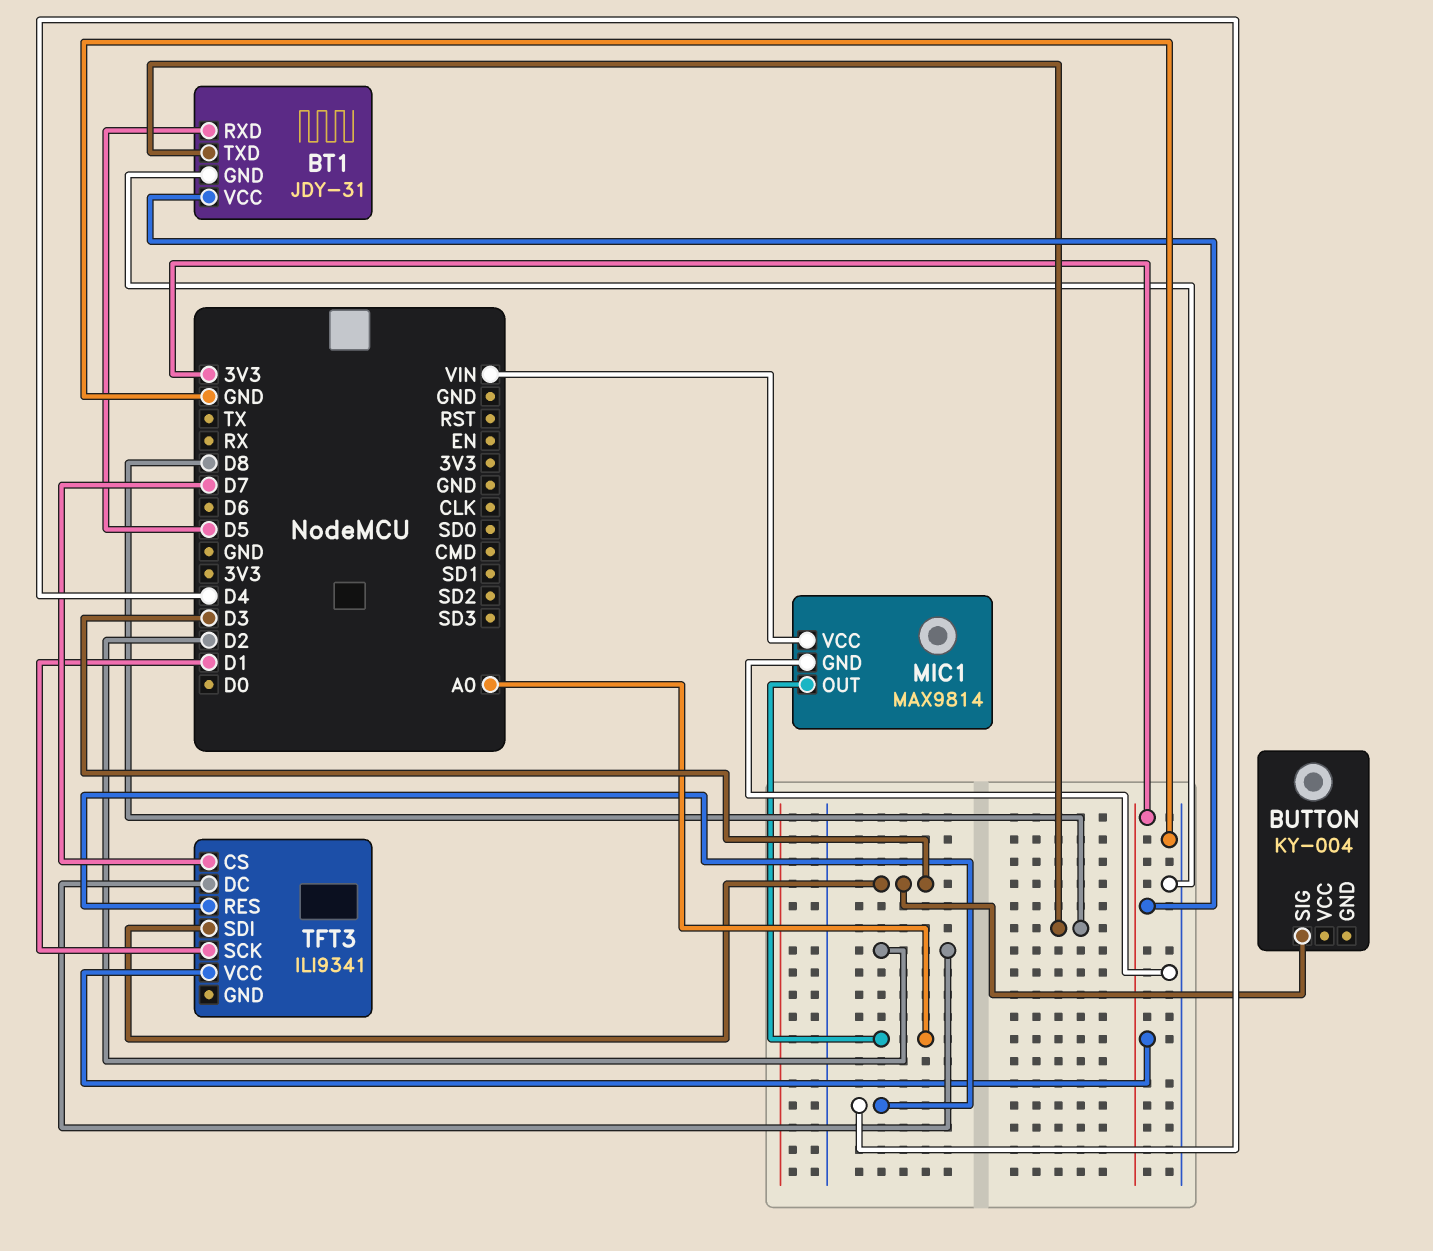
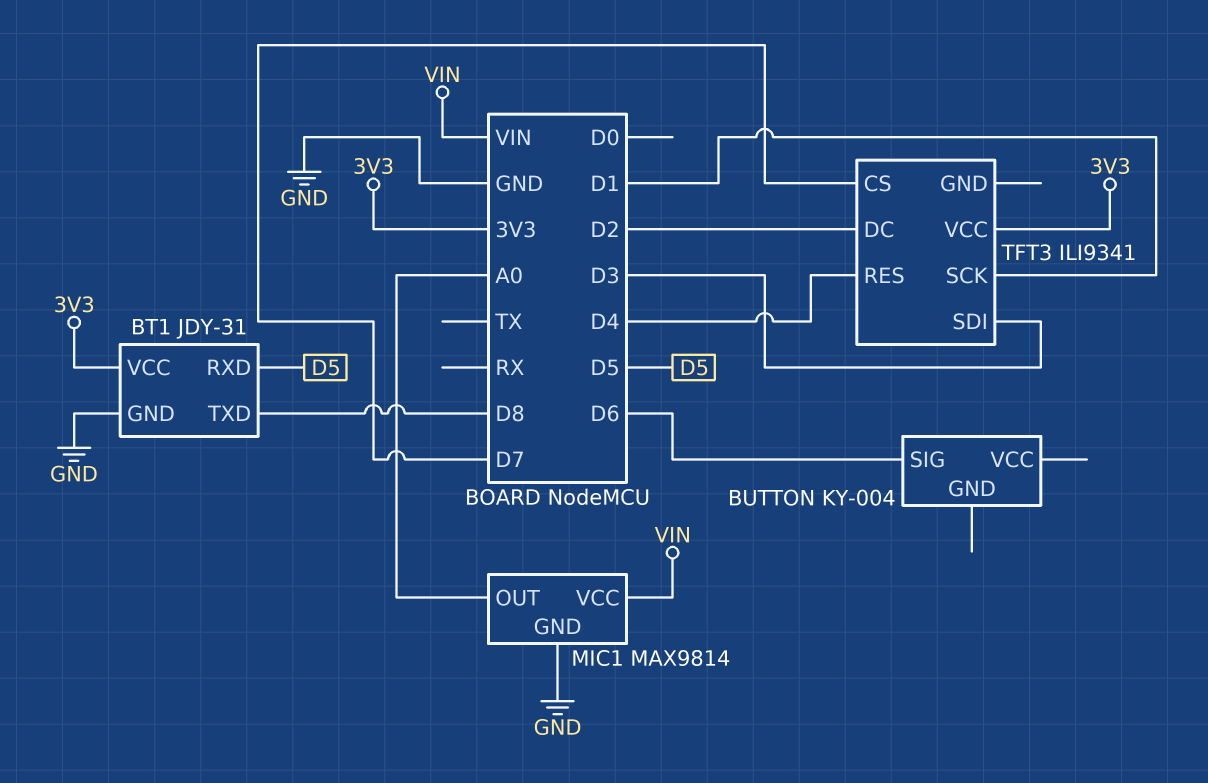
BUTTON pin SIG: D3 -> D6

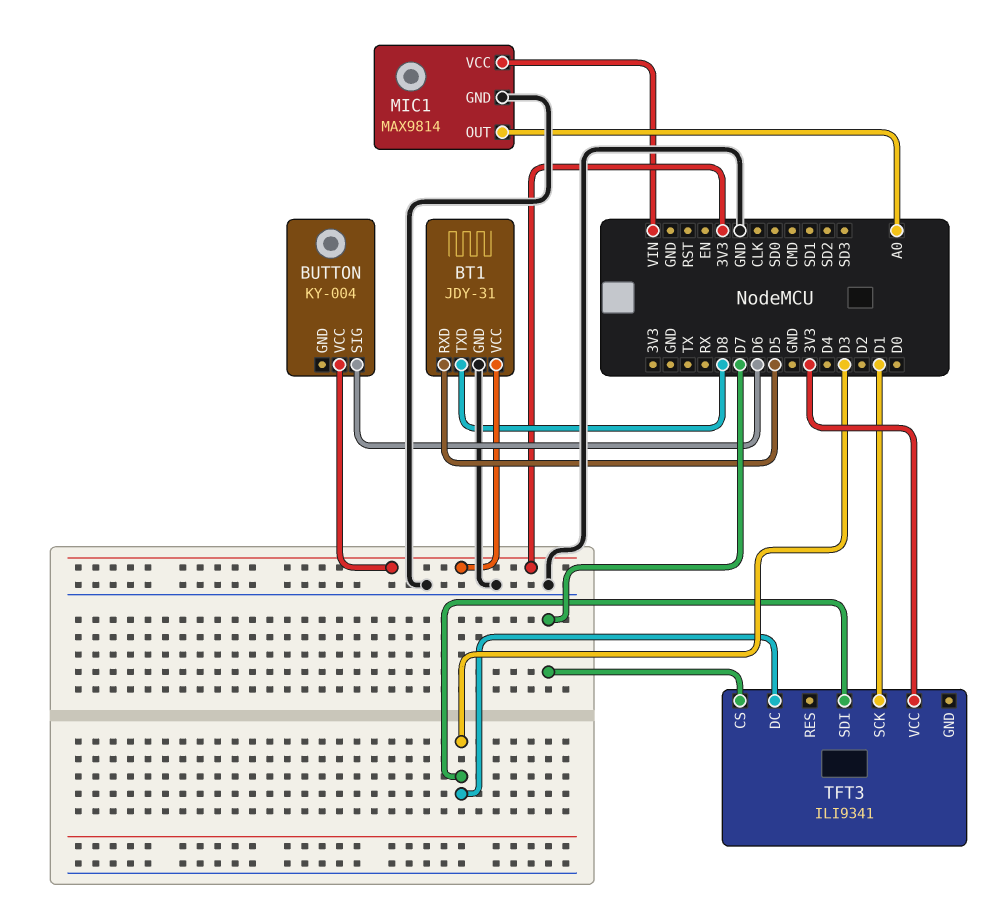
BUTTON pin VCC: none -> 3V3
TFT3 pin DC: D2 -> D3
TFT3 pin RES: D4 -> none

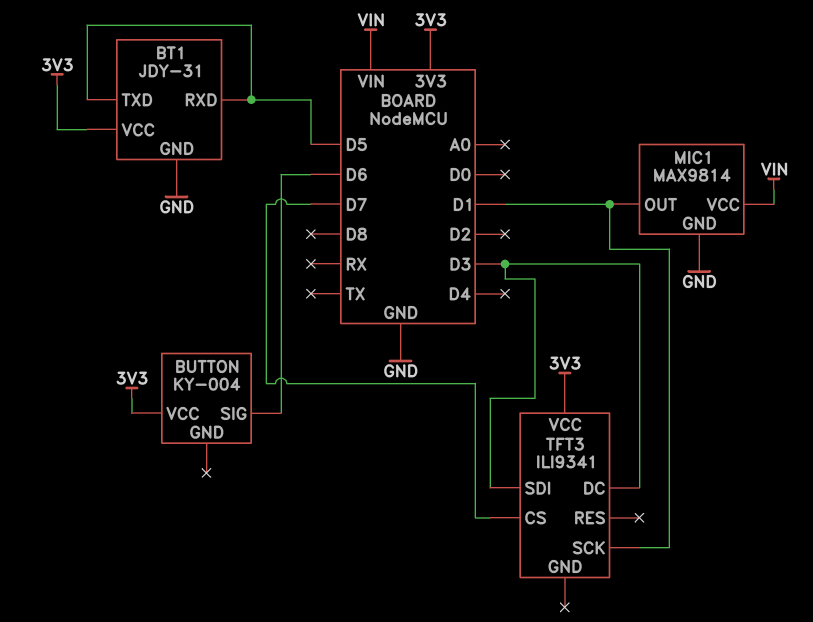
BT1 pin TXD: D8 -> D5
MIC1 pin OUT: A0 -> D1

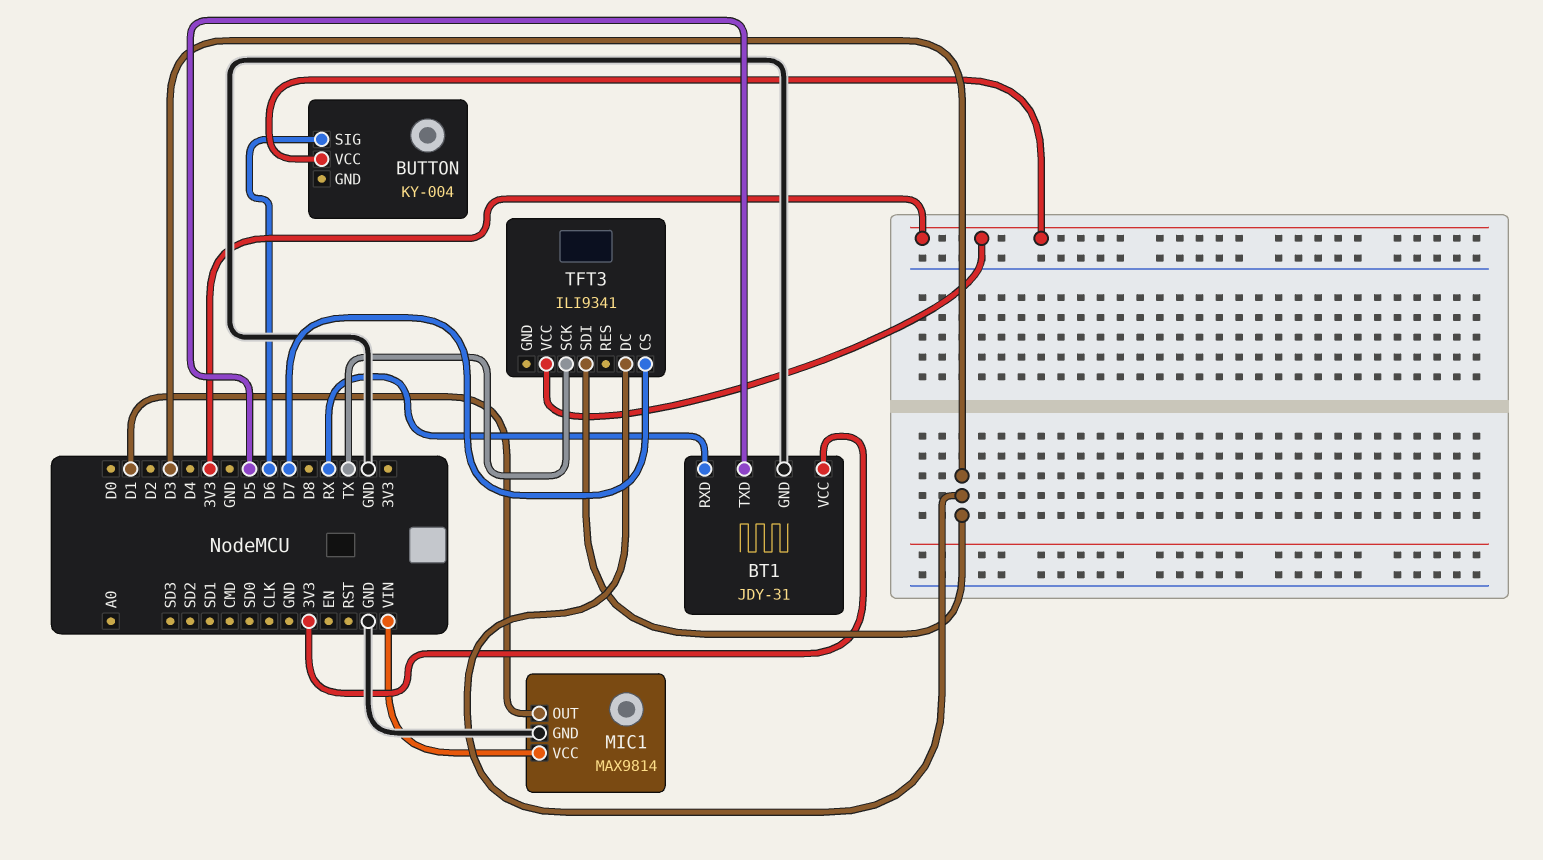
BT1 pin RXD: D5 -> RX
TFT3 pin SCK: D1 -> TX

